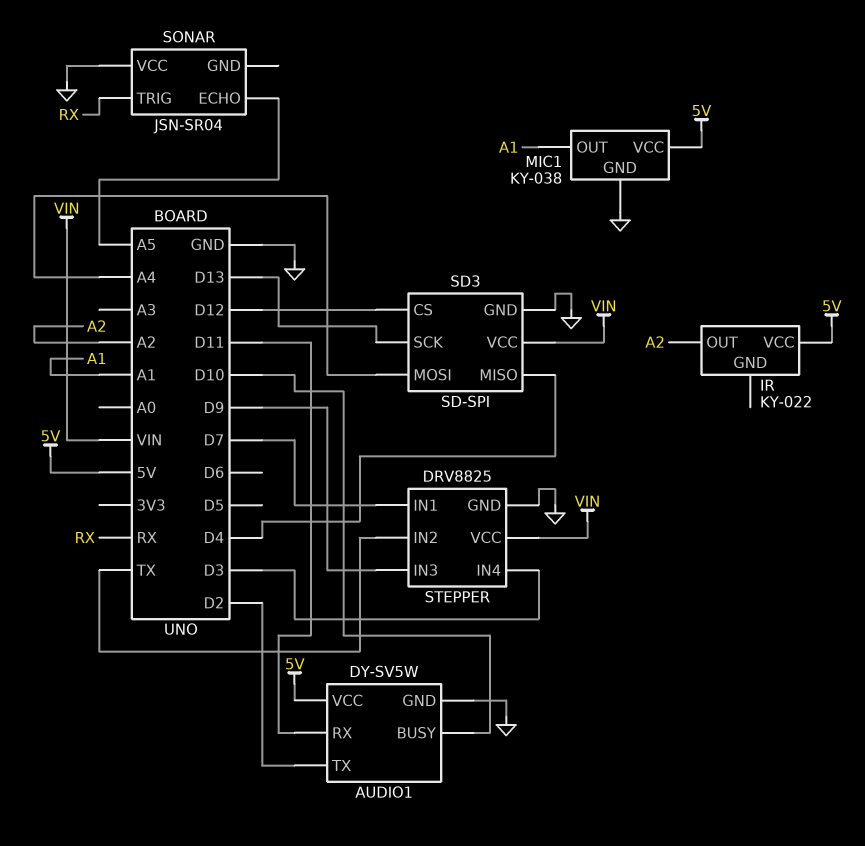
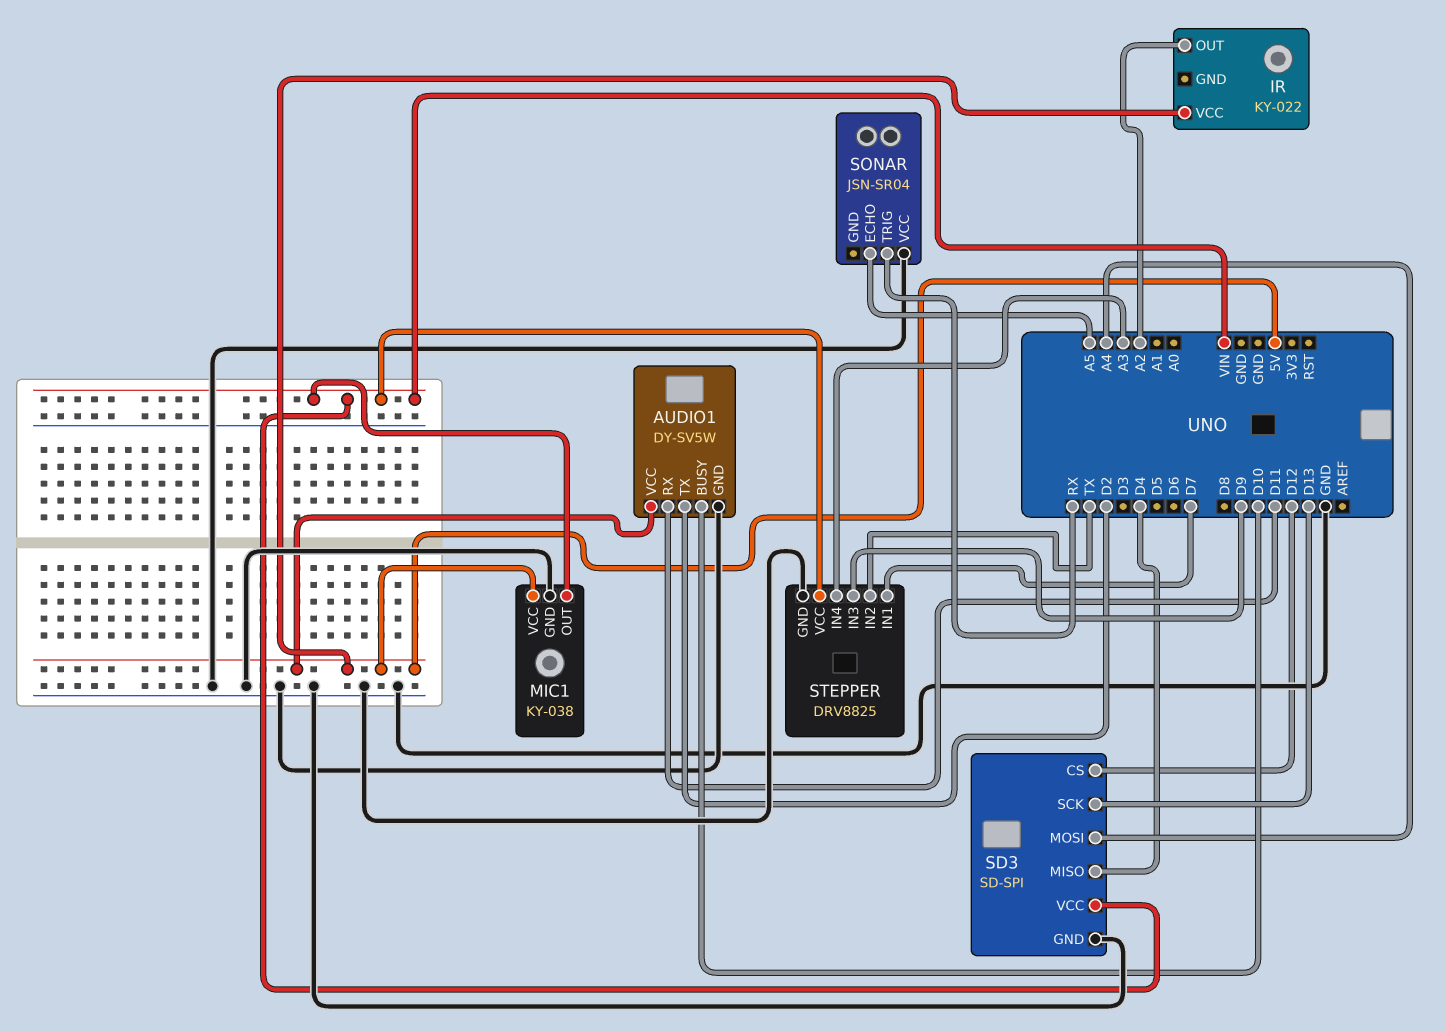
MIC1 pin OUT: A1 -> VIN
STEPPER pin IN4: D3 -> A3

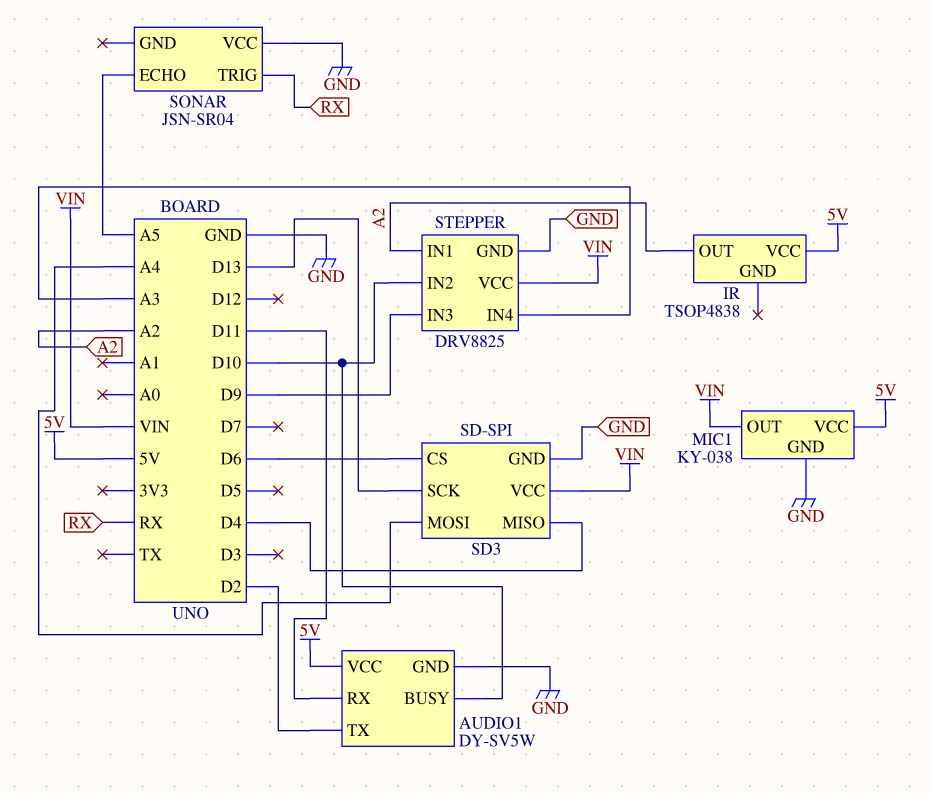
IR: KY-022 -> TSOP4838
SD3 pin CS: D12 -> D6
STEPPER pin IN1: D7 -> A2
STEPPER pin IN2: TX -> D10

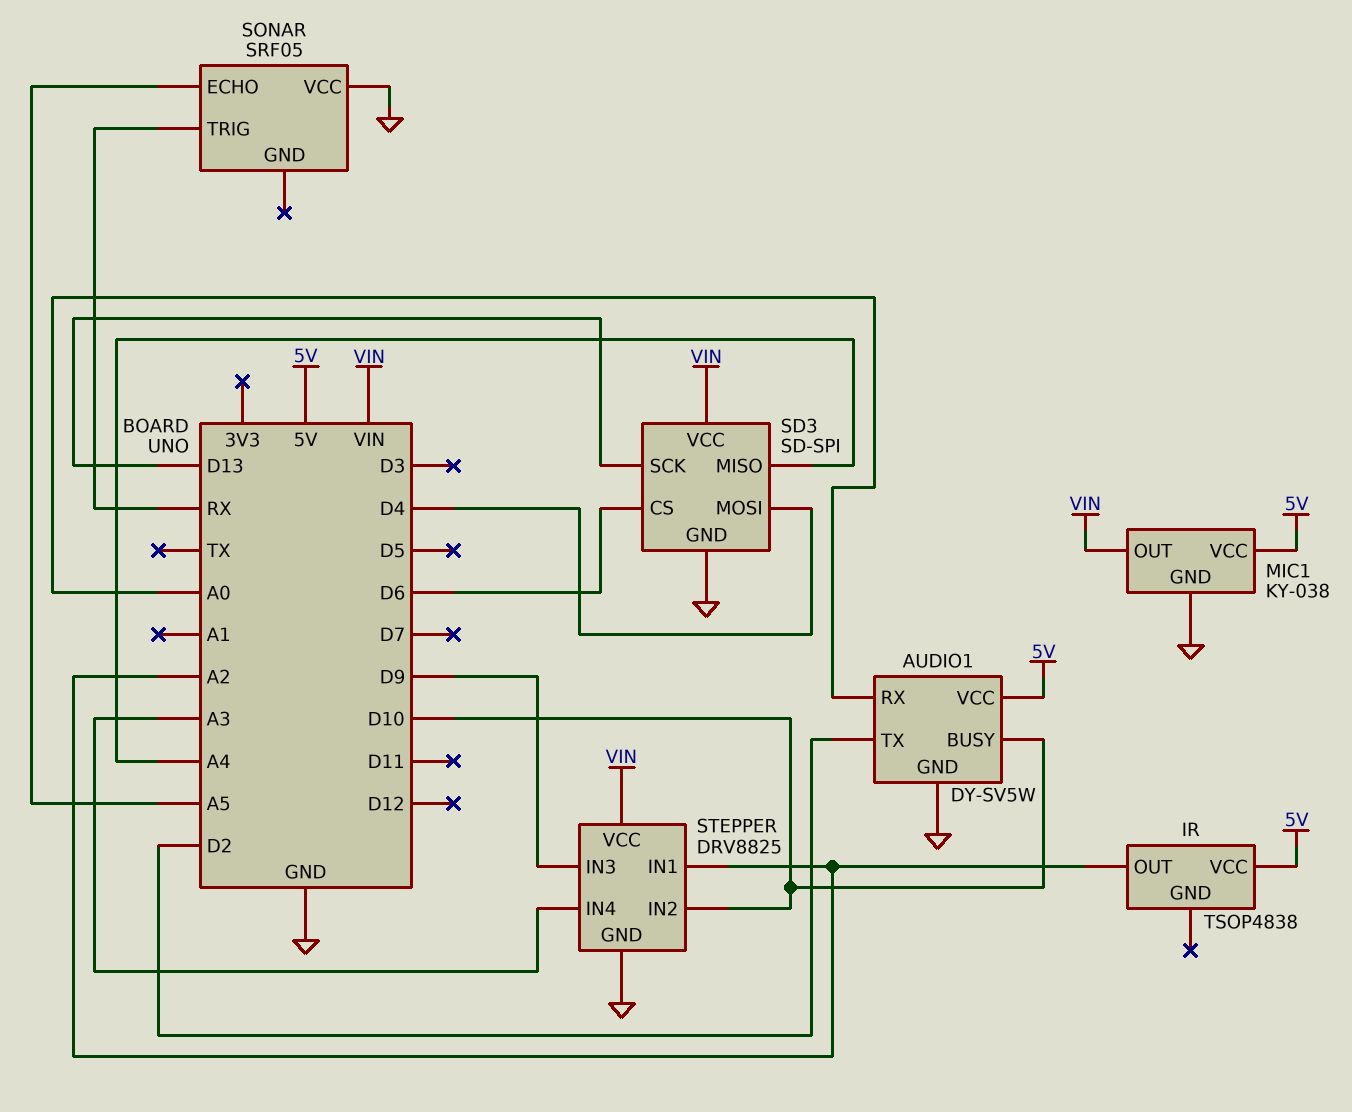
AUDIO1 pin RX: D11 -> A0
SD3 pin MISO: D4 -> A4
SD3 pin MOSI: A4 -> D4
SONAR: JSN-SR04 -> SRF05

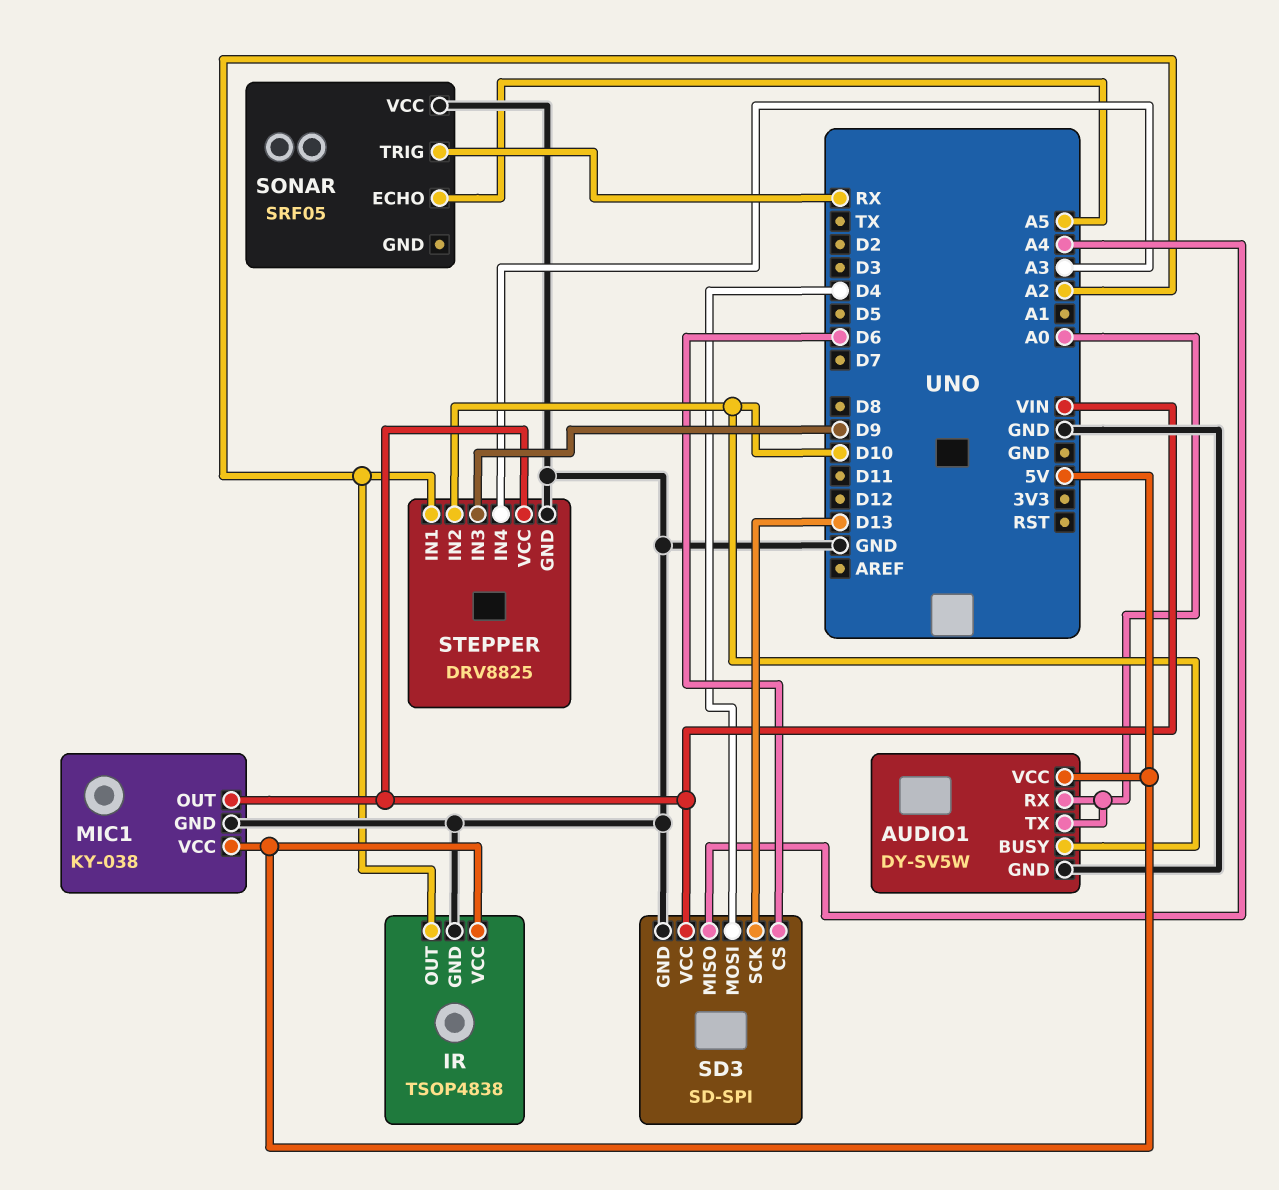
AUDIO1 pin TX: D2 -> A0
IR pin GND: none -> GND

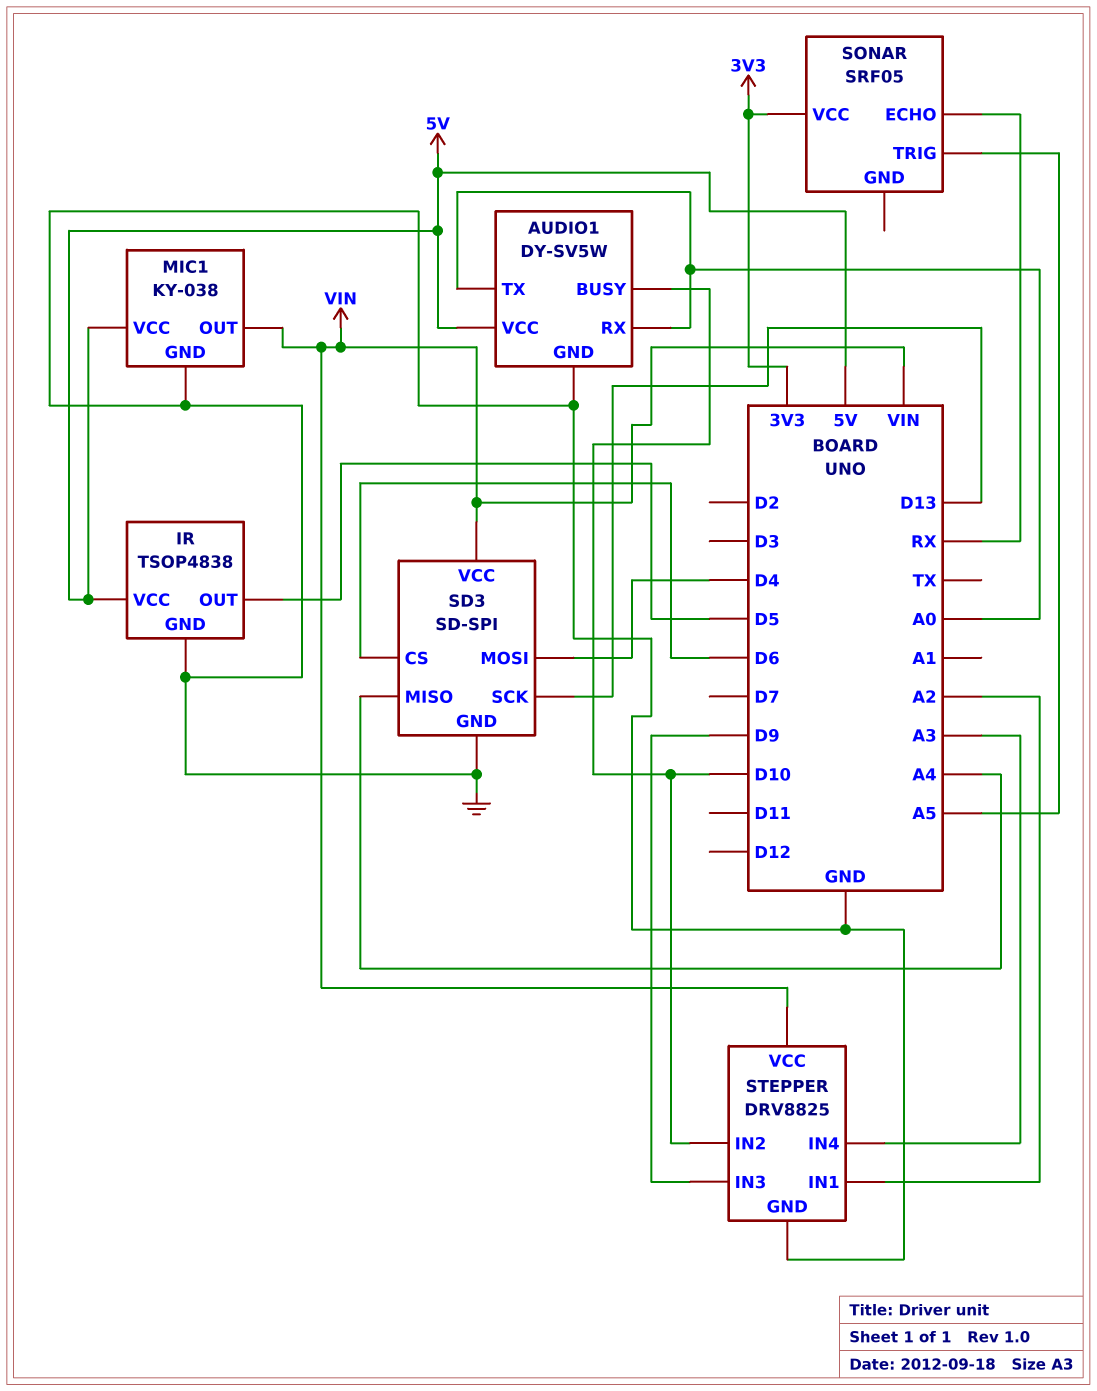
IR pin OUT: A2 -> D5
SONAR pin ECHO: A5 -> RX
SONAR pin TRIG: RX -> A5
SONAR pin VCC: GND -> 3V3

